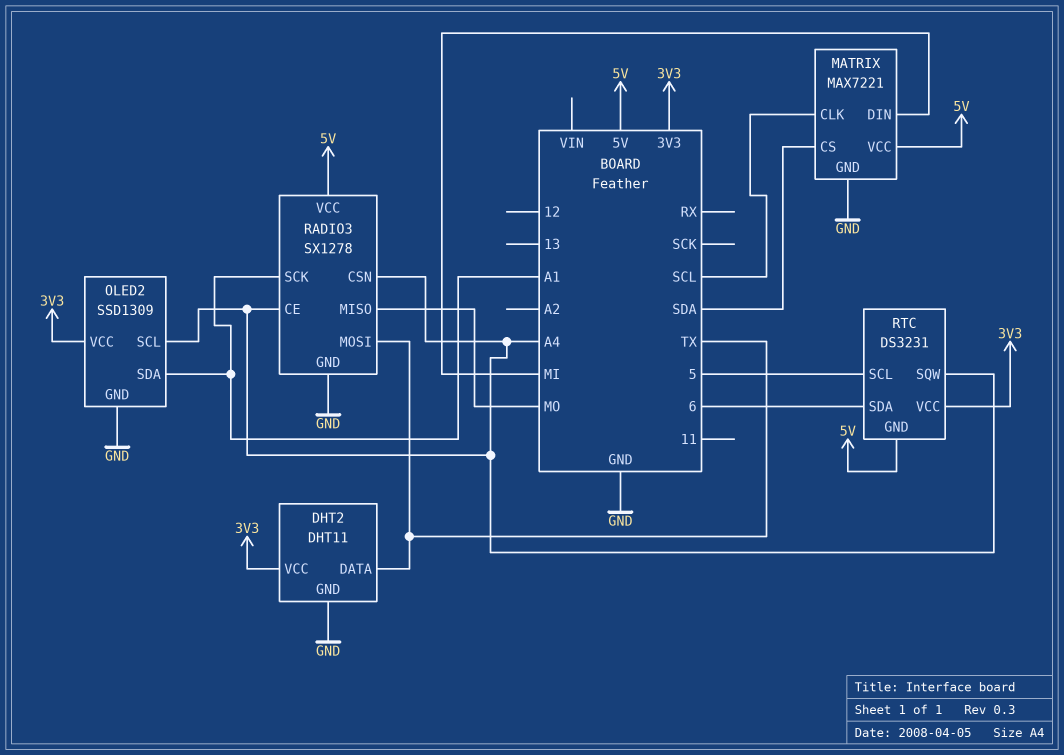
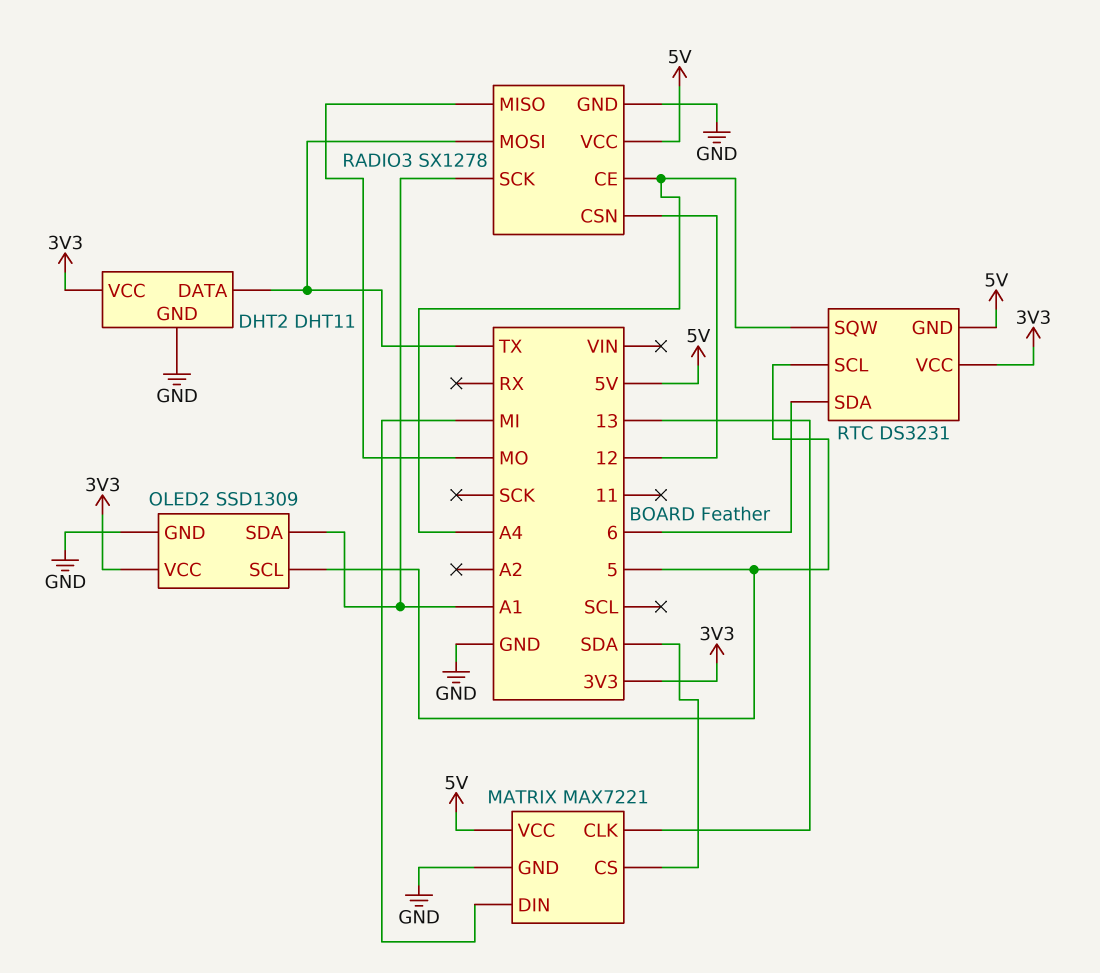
MATRIX pin CLK: SCL -> 13
OLED2 pin SCL: A4 -> 5
RADIO3 pin CSN: A4 -> 12

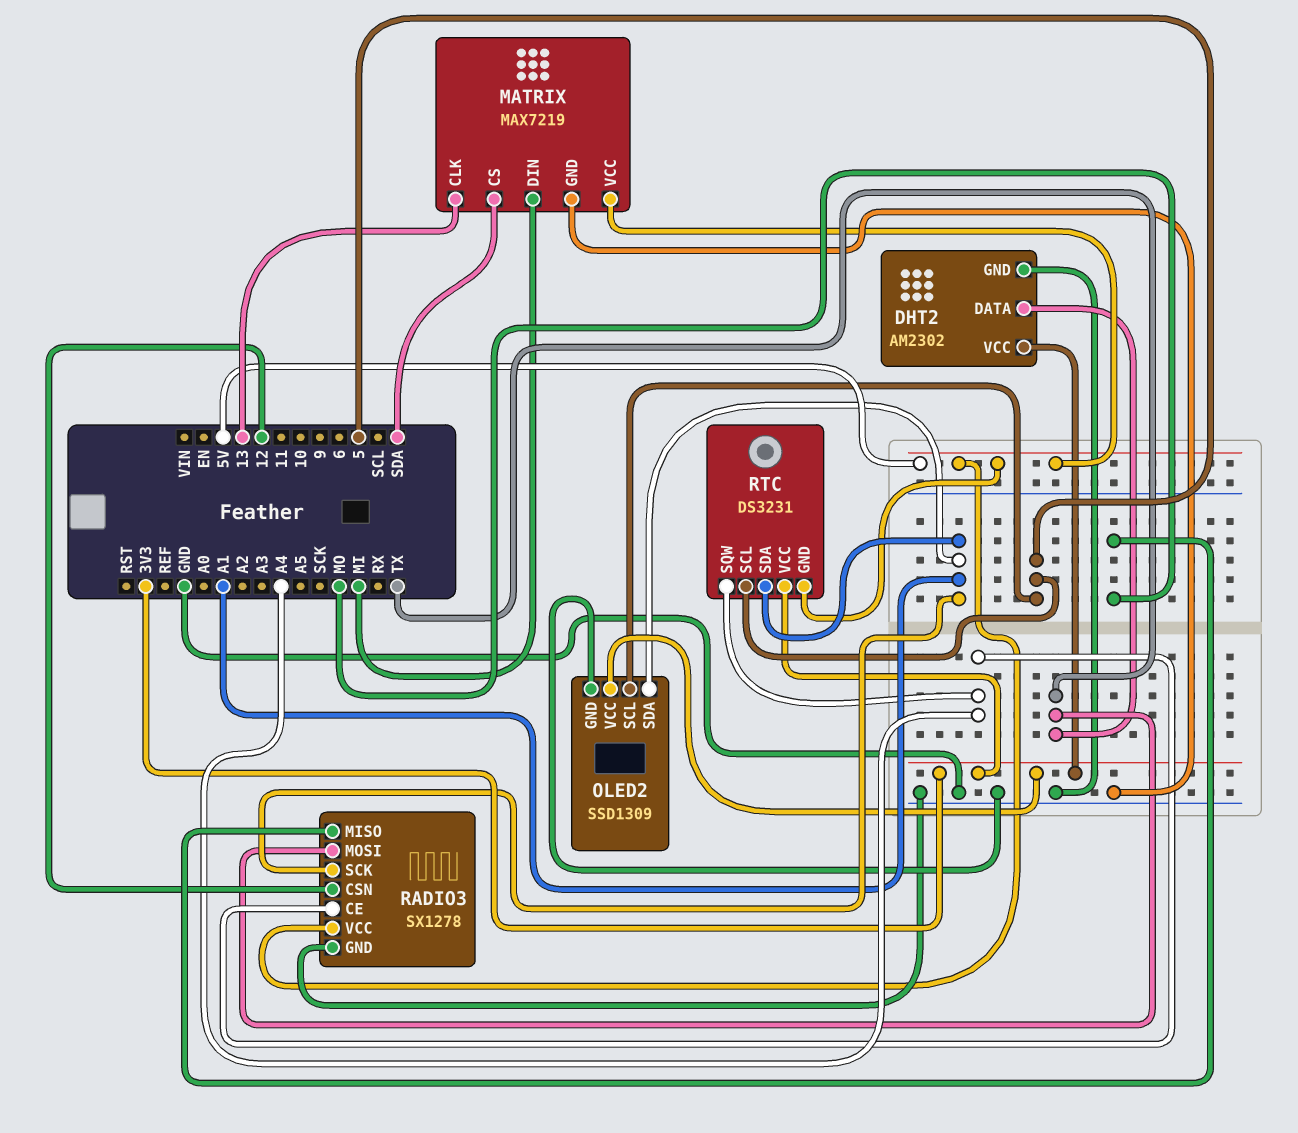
DHT2: DHT11 -> AM2302
MATRIX: MAX7221 -> MAX7219
RTC pin SDA: 6 -> A1

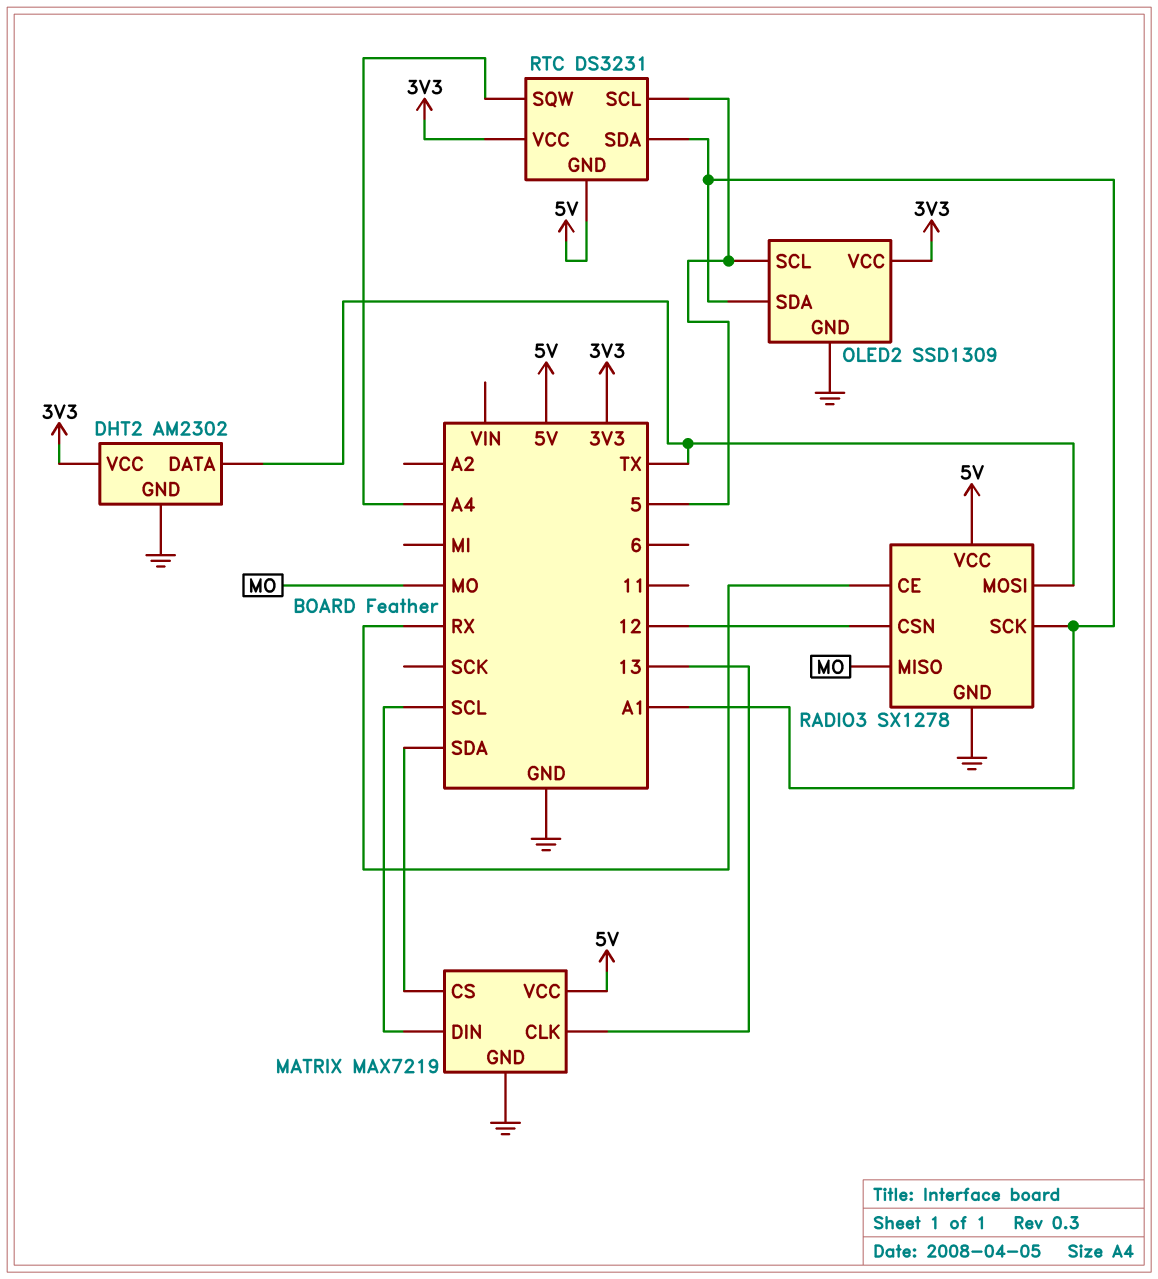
MATRIX pin DIN: MI -> SCL
RADIO3 pin CE: A4 -> RX

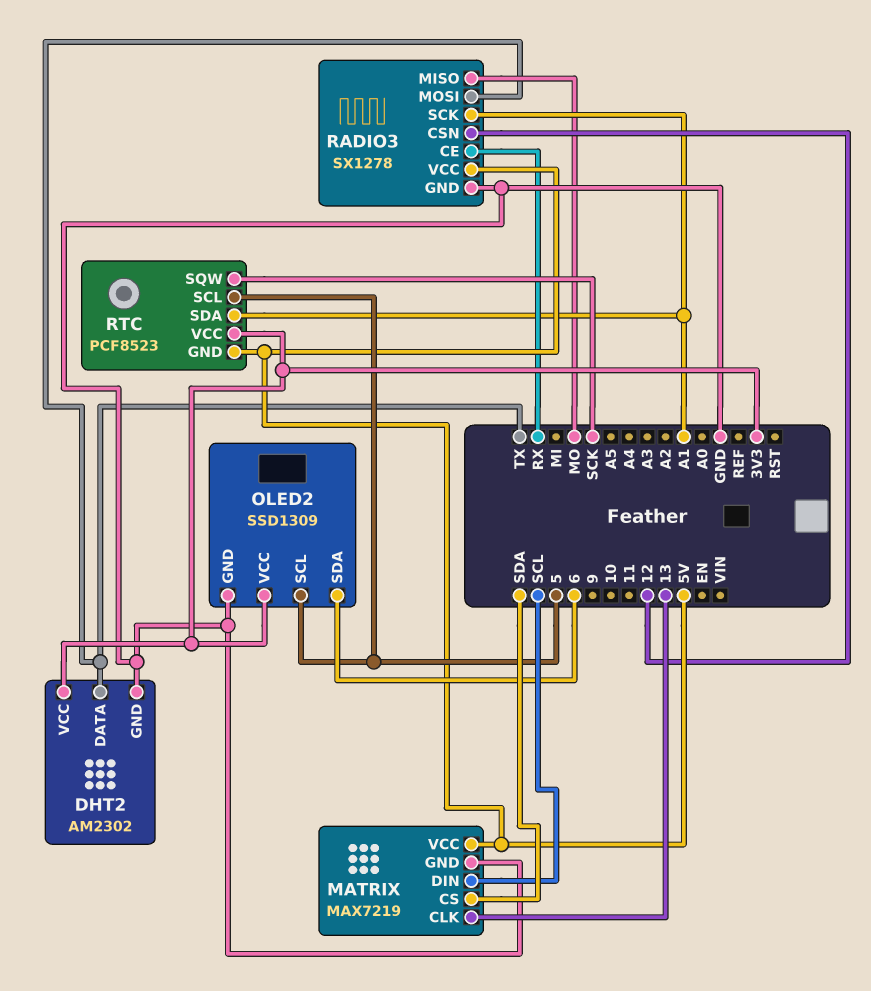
OLED2 pin SDA: A1 -> 6
RTC: DS3231 -> PCF8523
RTC pin SQW: A4 -> SCK

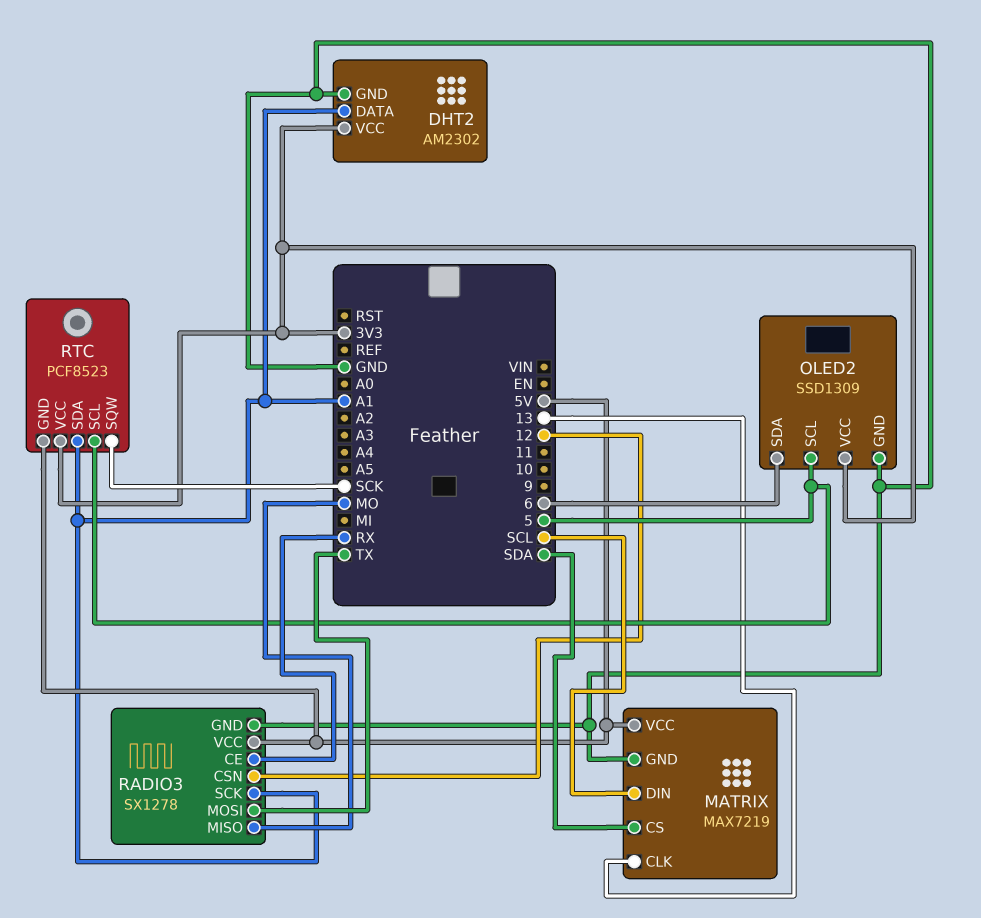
DHT2 pin DATA: TX -> A1

